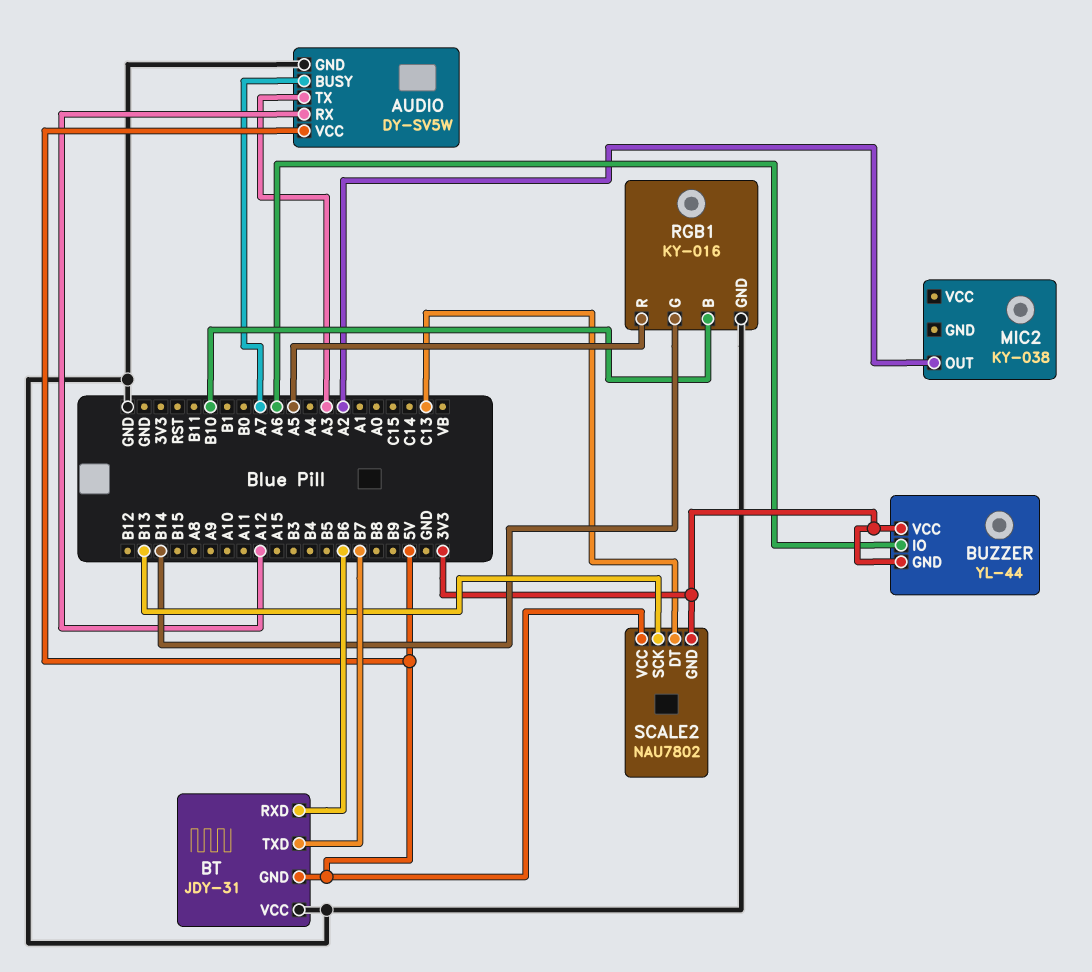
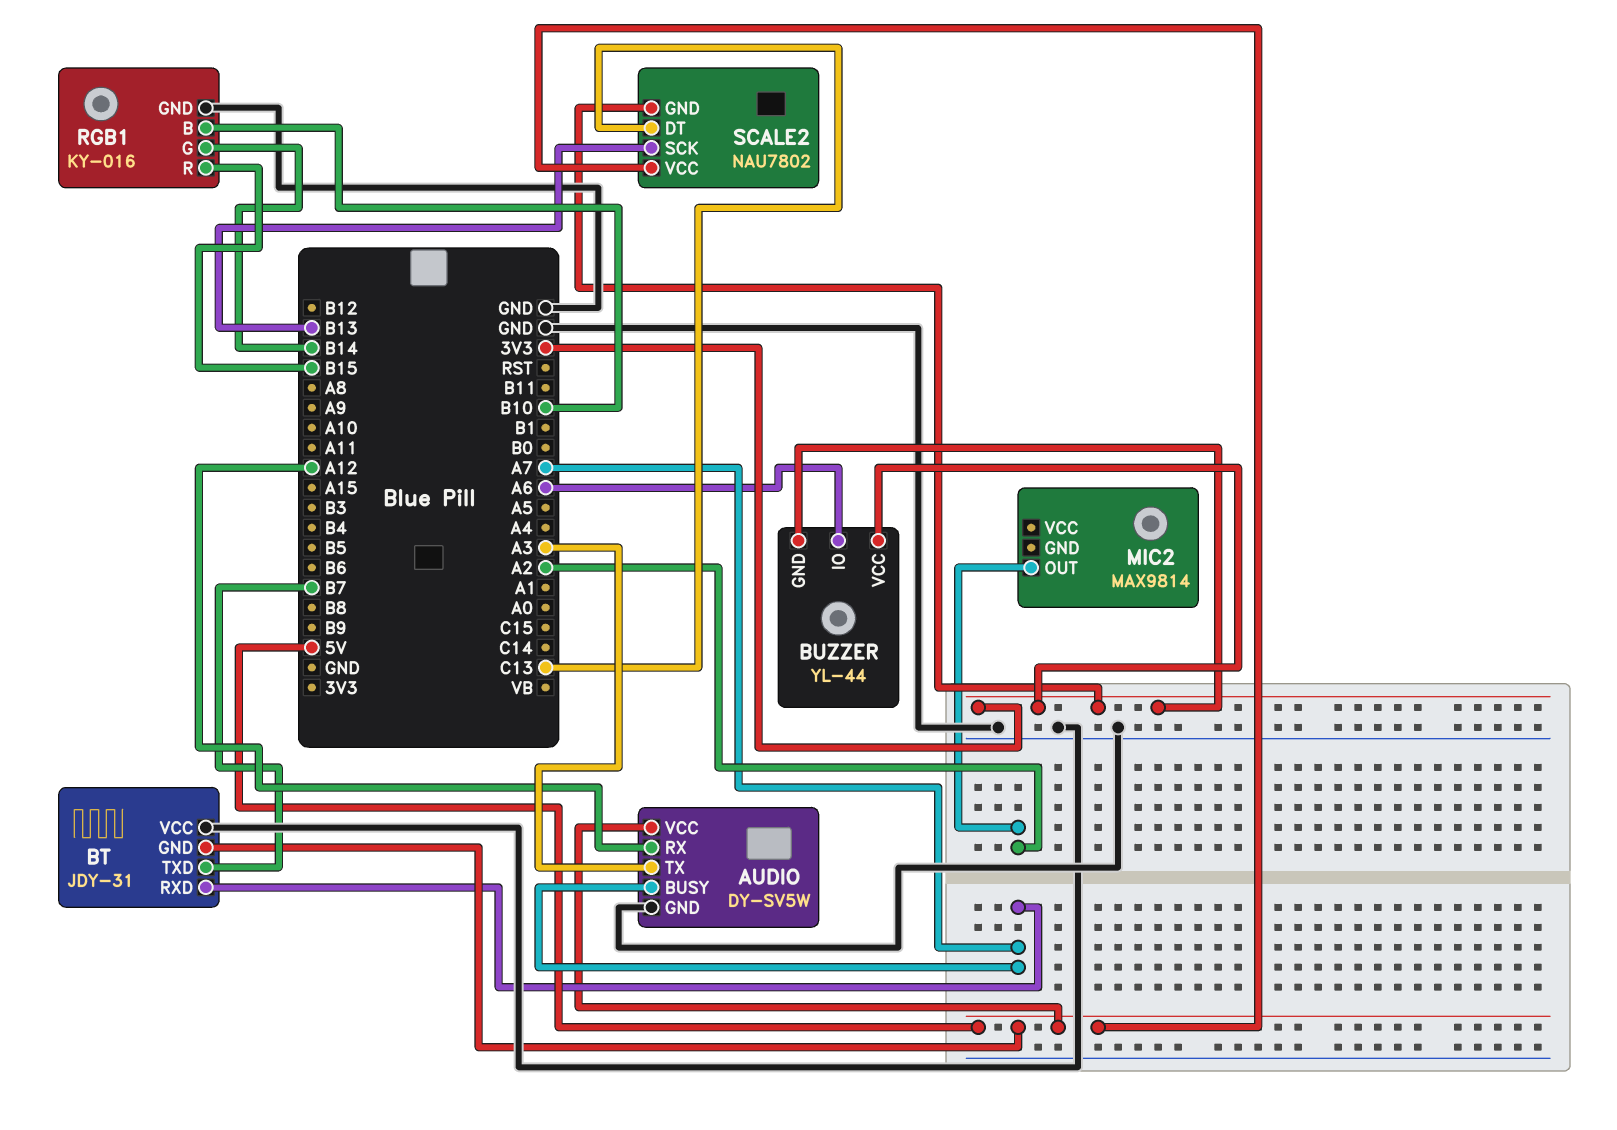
BT pin RXD: B6 -> A7
MIC2: KY-038 -> MAX9814
RGB1 pin R: A5 -> B15

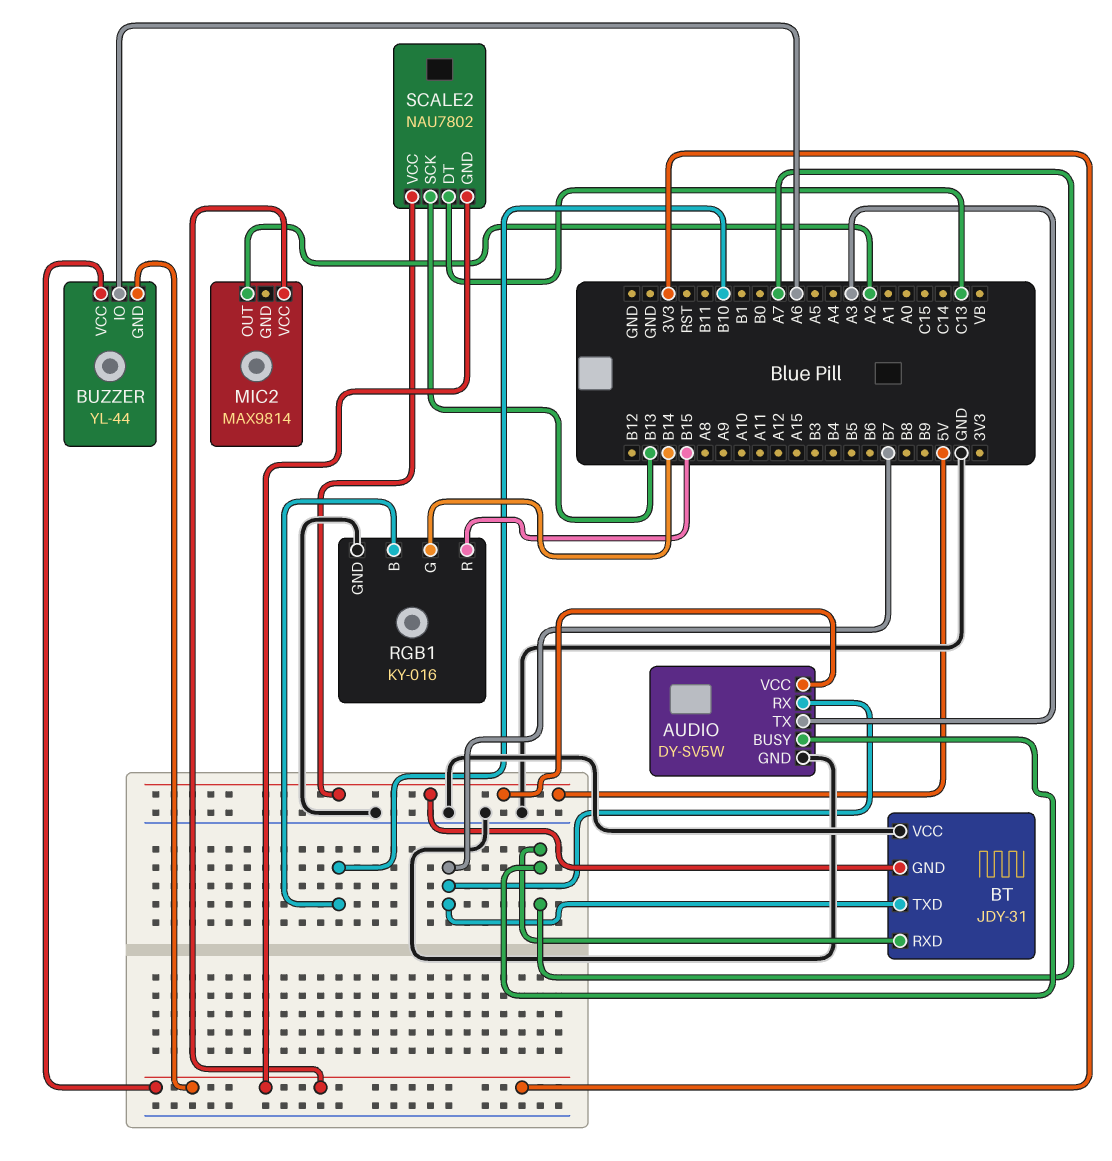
AUDIO pin RX: A12 -> B7
MIC2 pin VCC: none -> 3V3

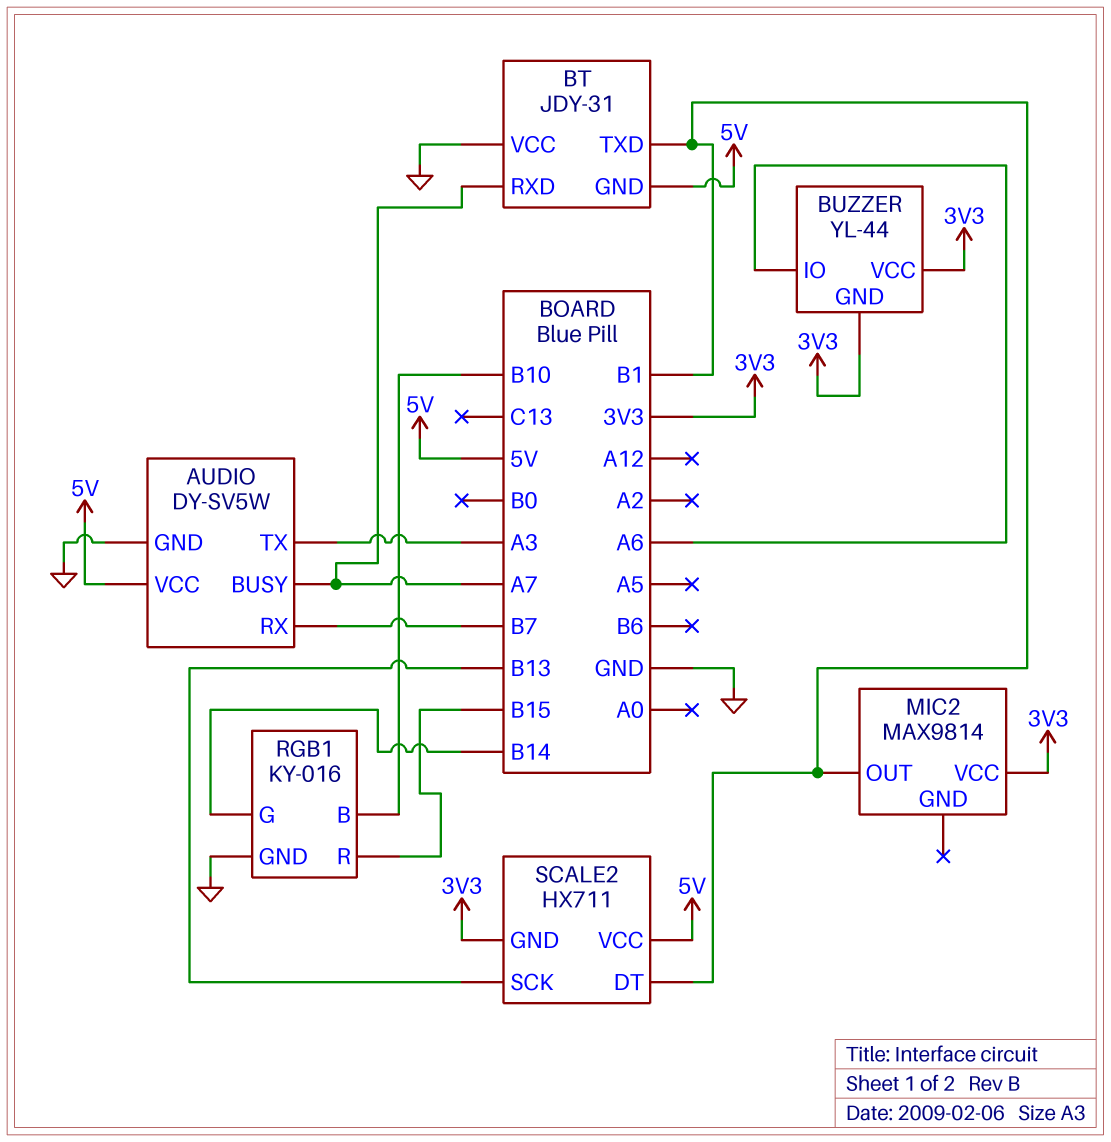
BT pin TXD: B7 -> B1
MIC2 pin OUT: A2 -> B1
SCALE2: NAU7802 -> HX711
SCALE2 pin DT: C13 -> B1

